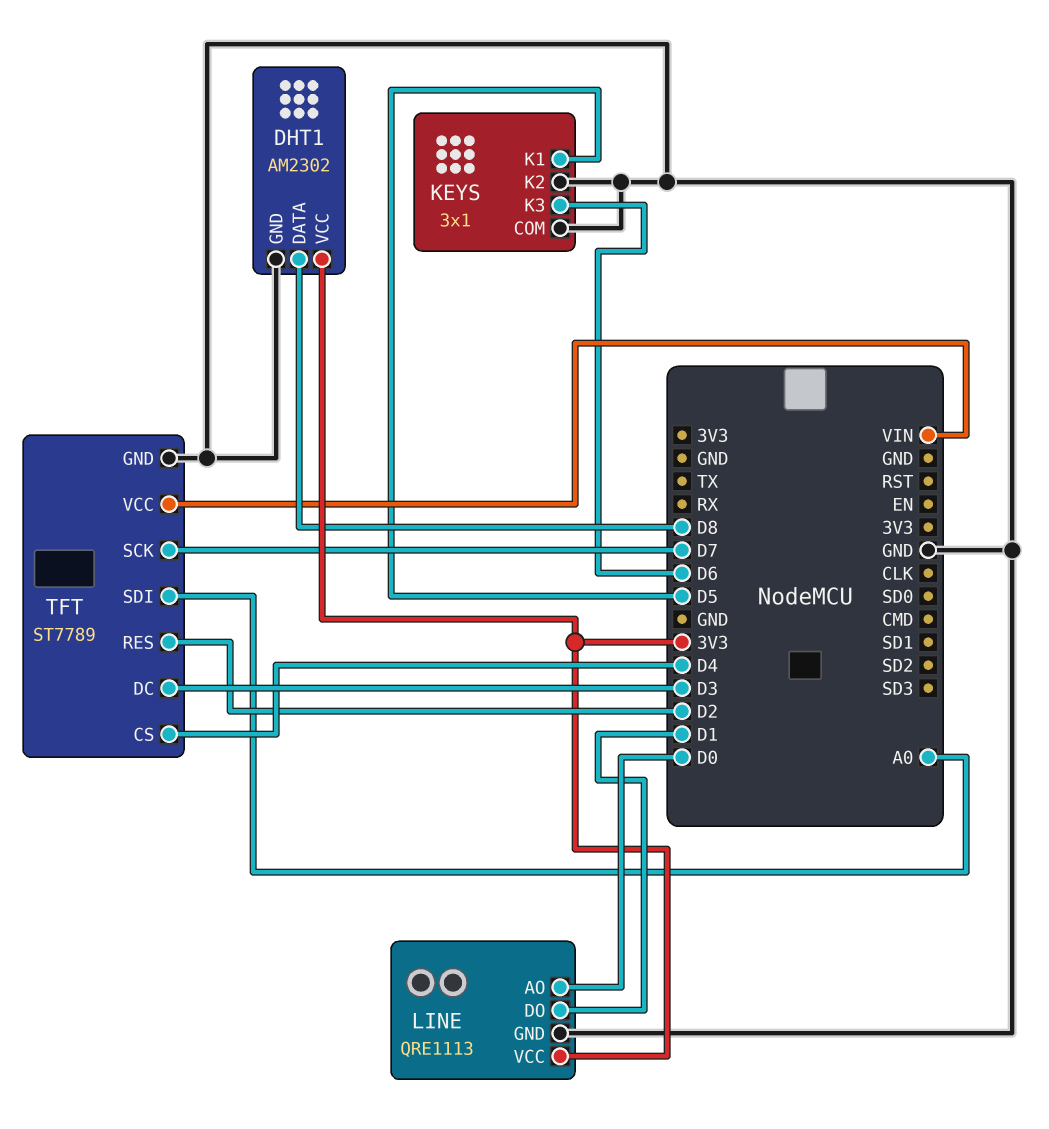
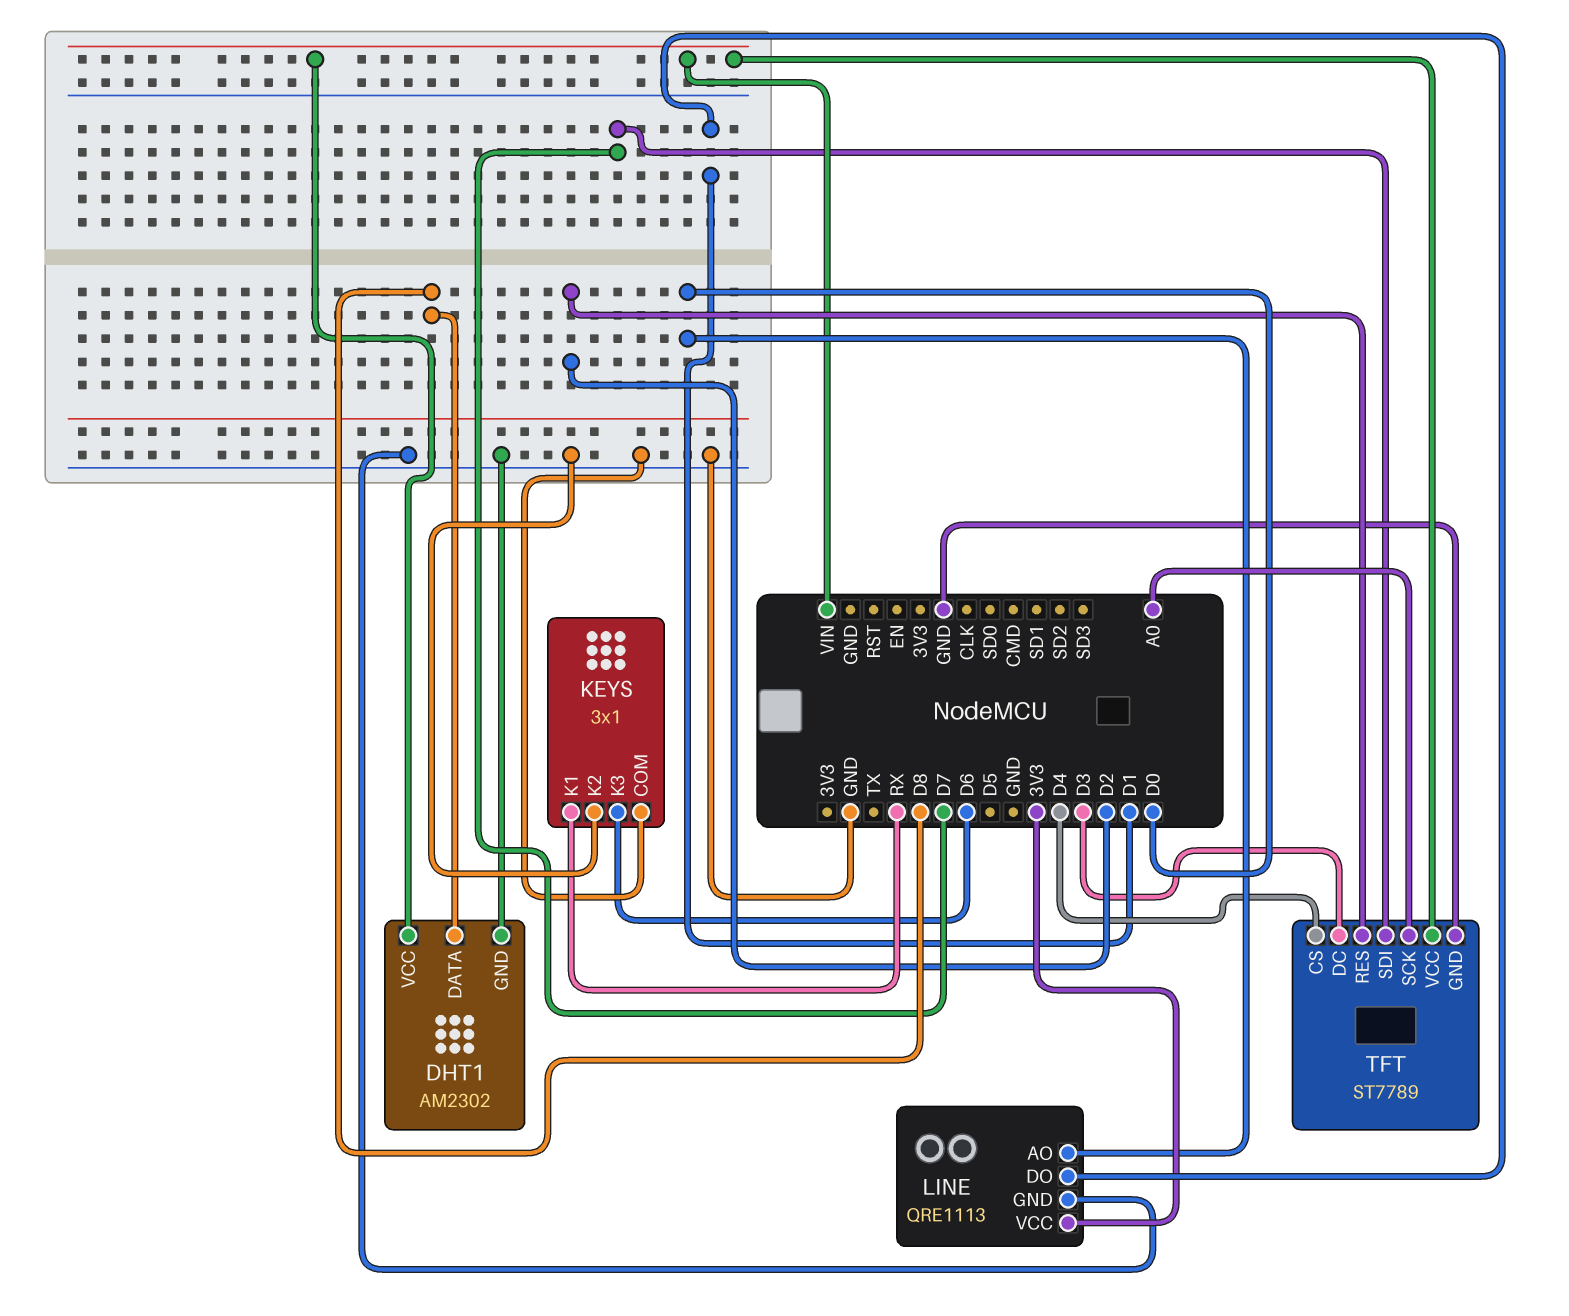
DHT1 pin VCC: 3V3 -> VIN
KEYS pin K1: D5 -> RX
TFT pin SCK: D7 -> A0
TFT pin SDI: A0 -> D7

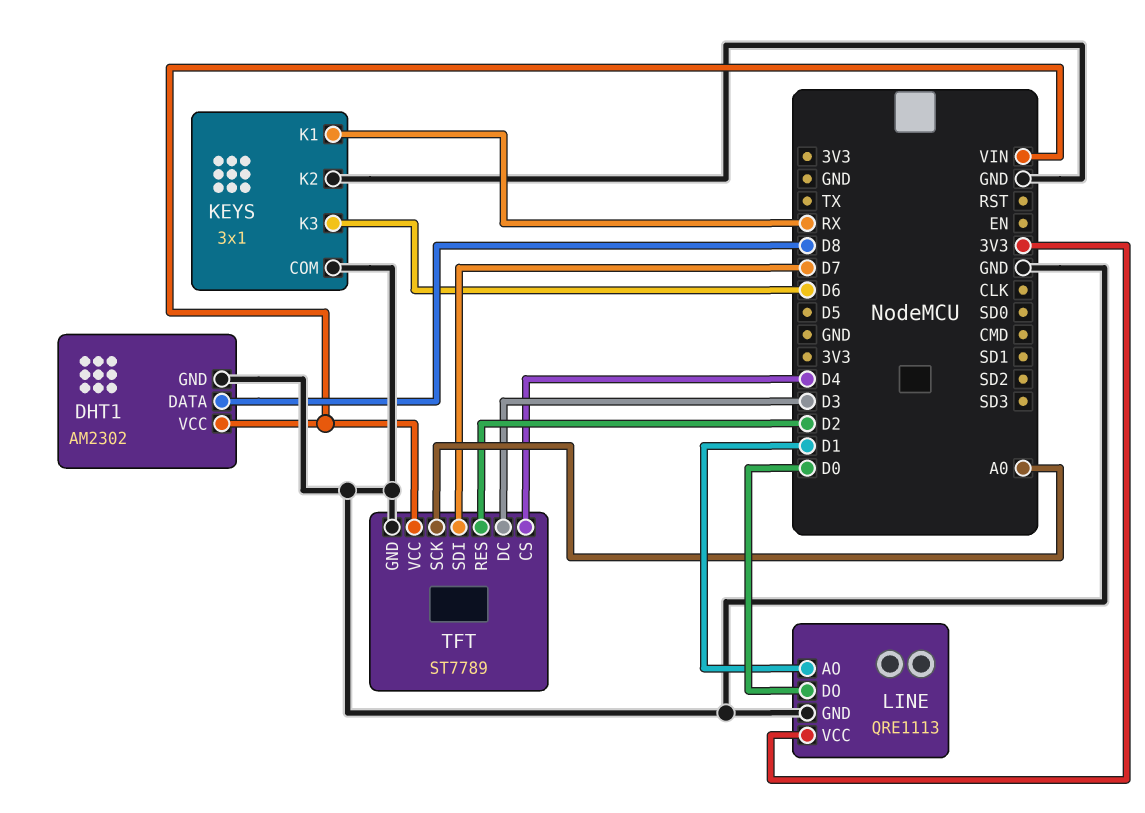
LINE pin AO: D0 -> D1
LINE pin DO: D1 -> D0

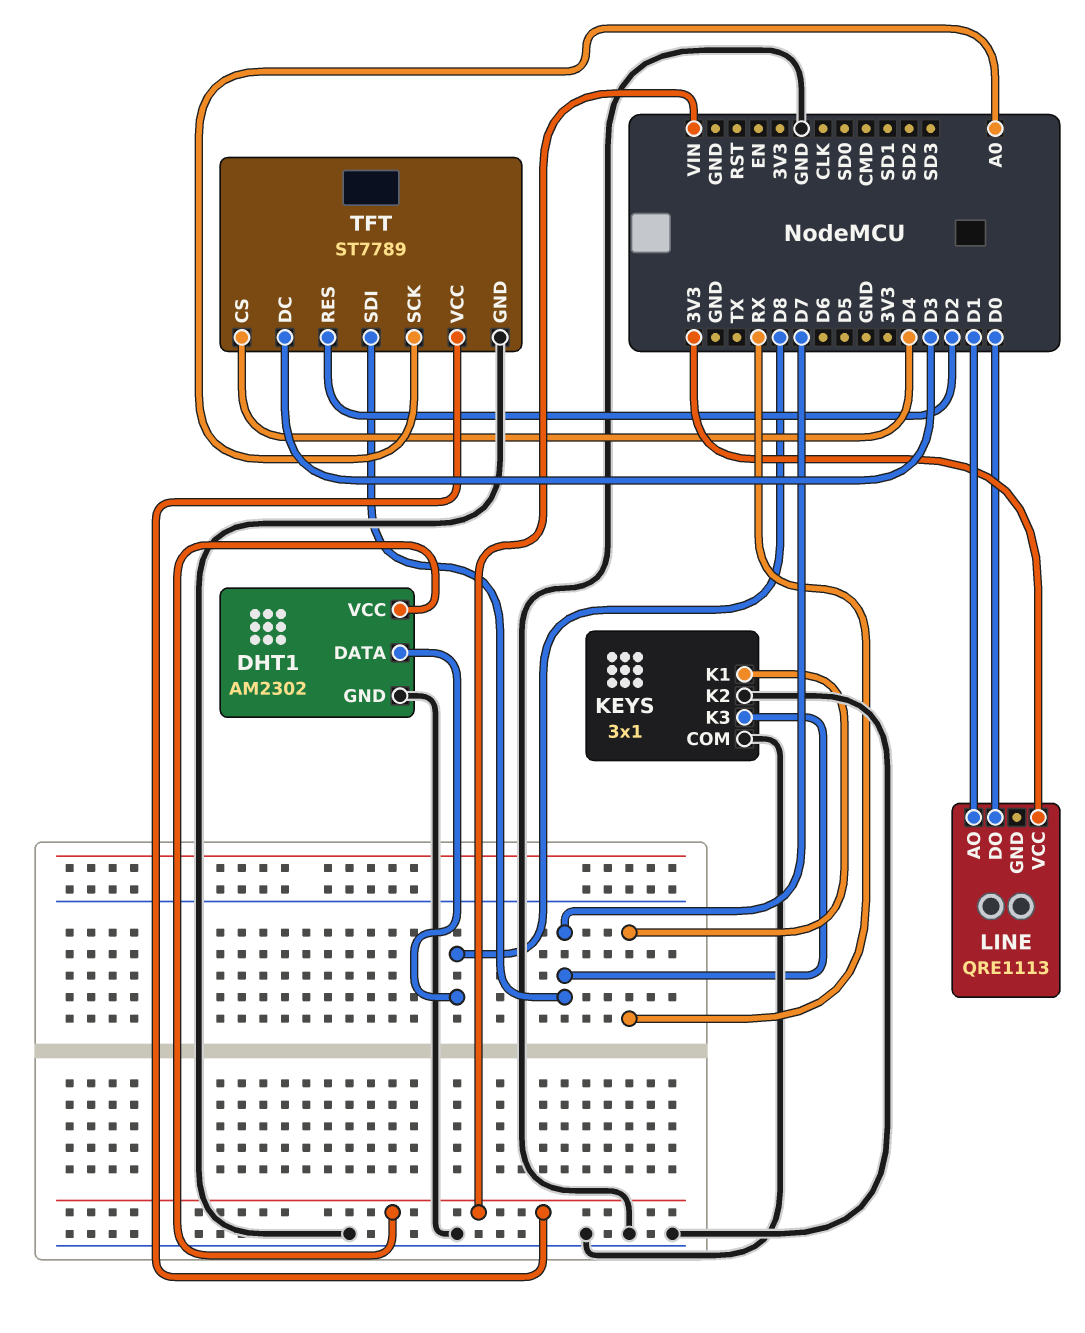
KEYS pin K3: D6 -> D7
LINE pin GND: GND -> none

